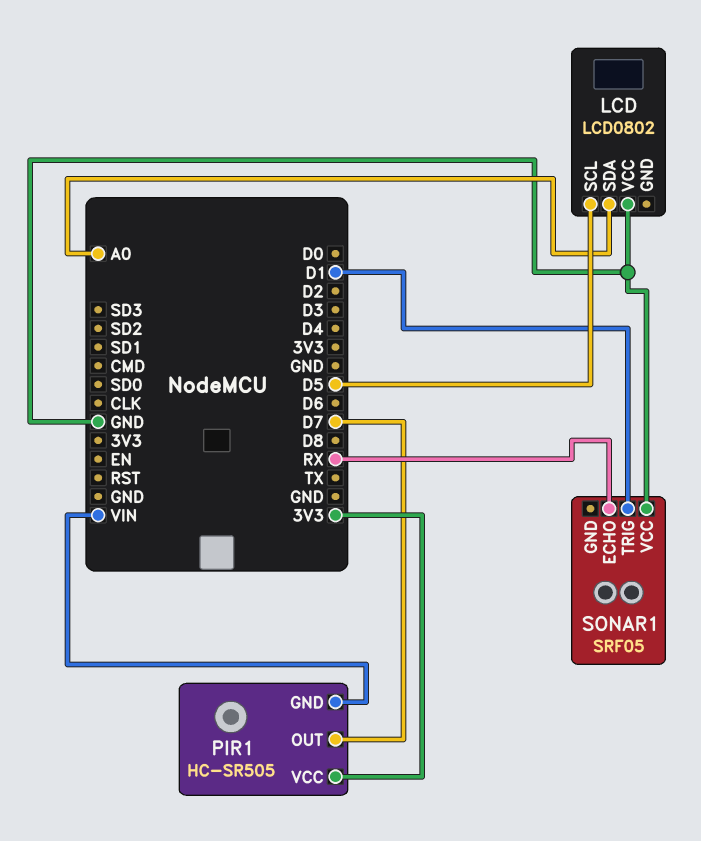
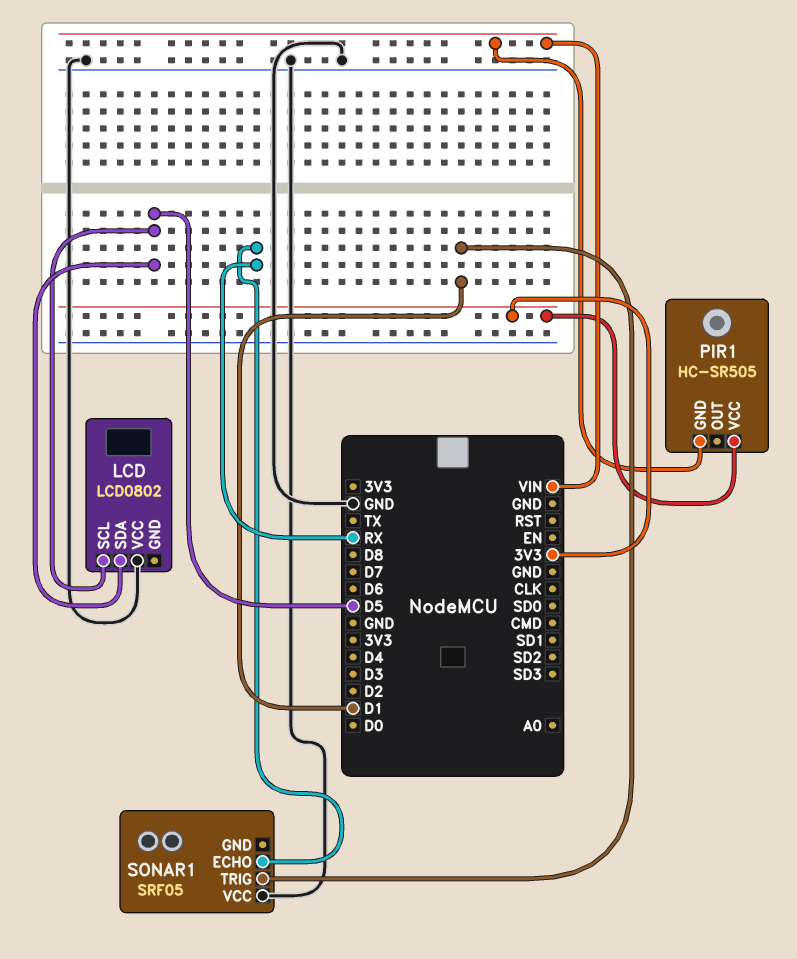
LCD pin SDA: A0 -> D5
PIR1 pin OUT: D7 -> none

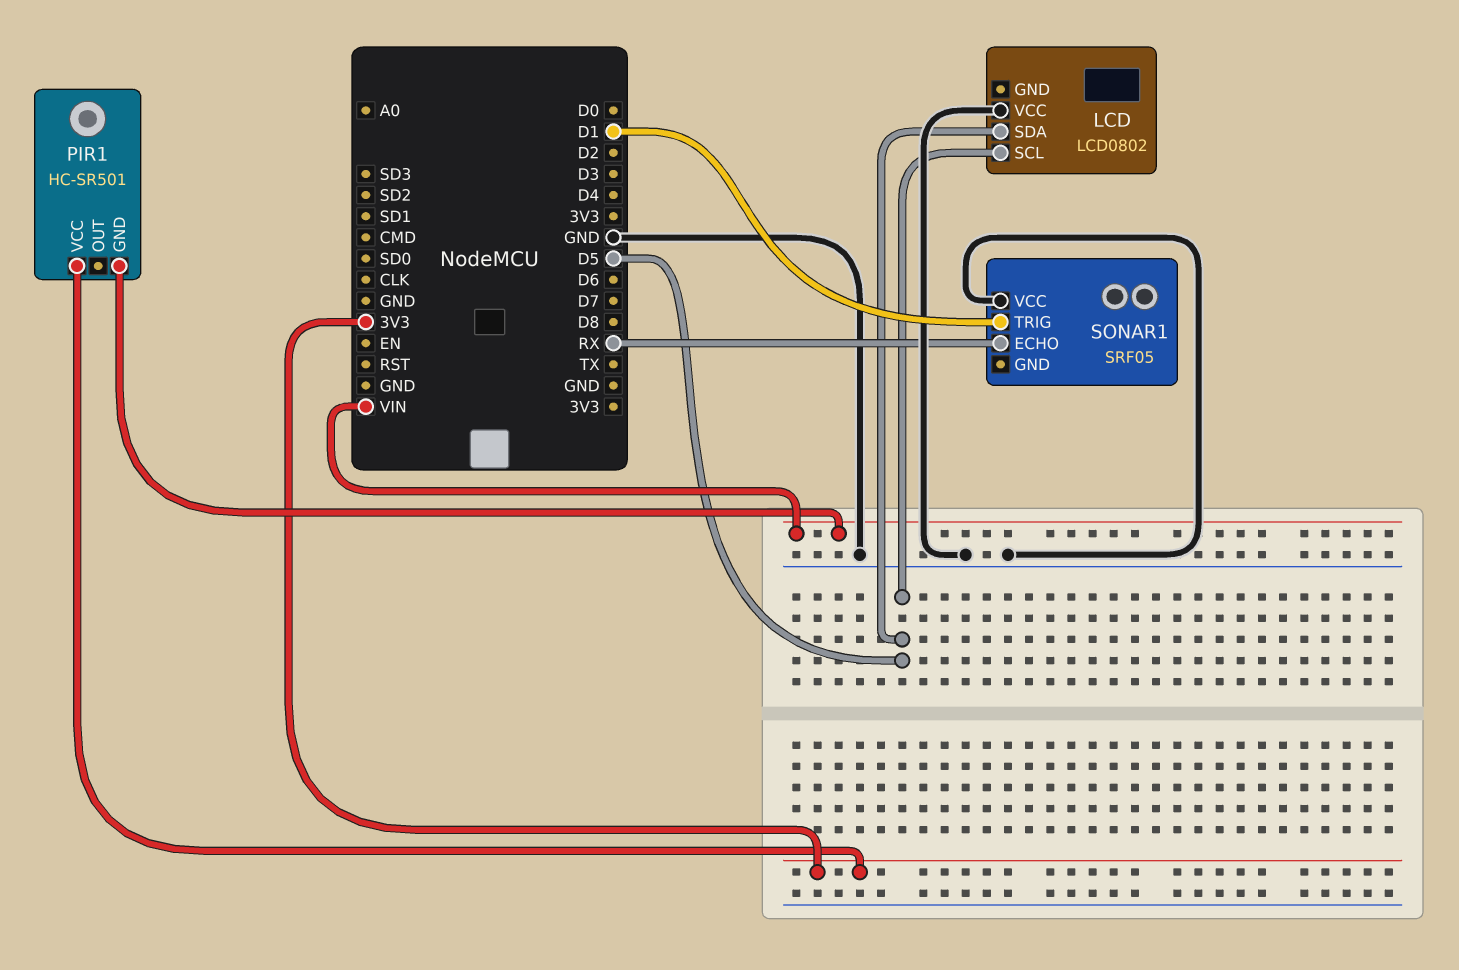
PIR1: HC-SR505 -> HC-SR501

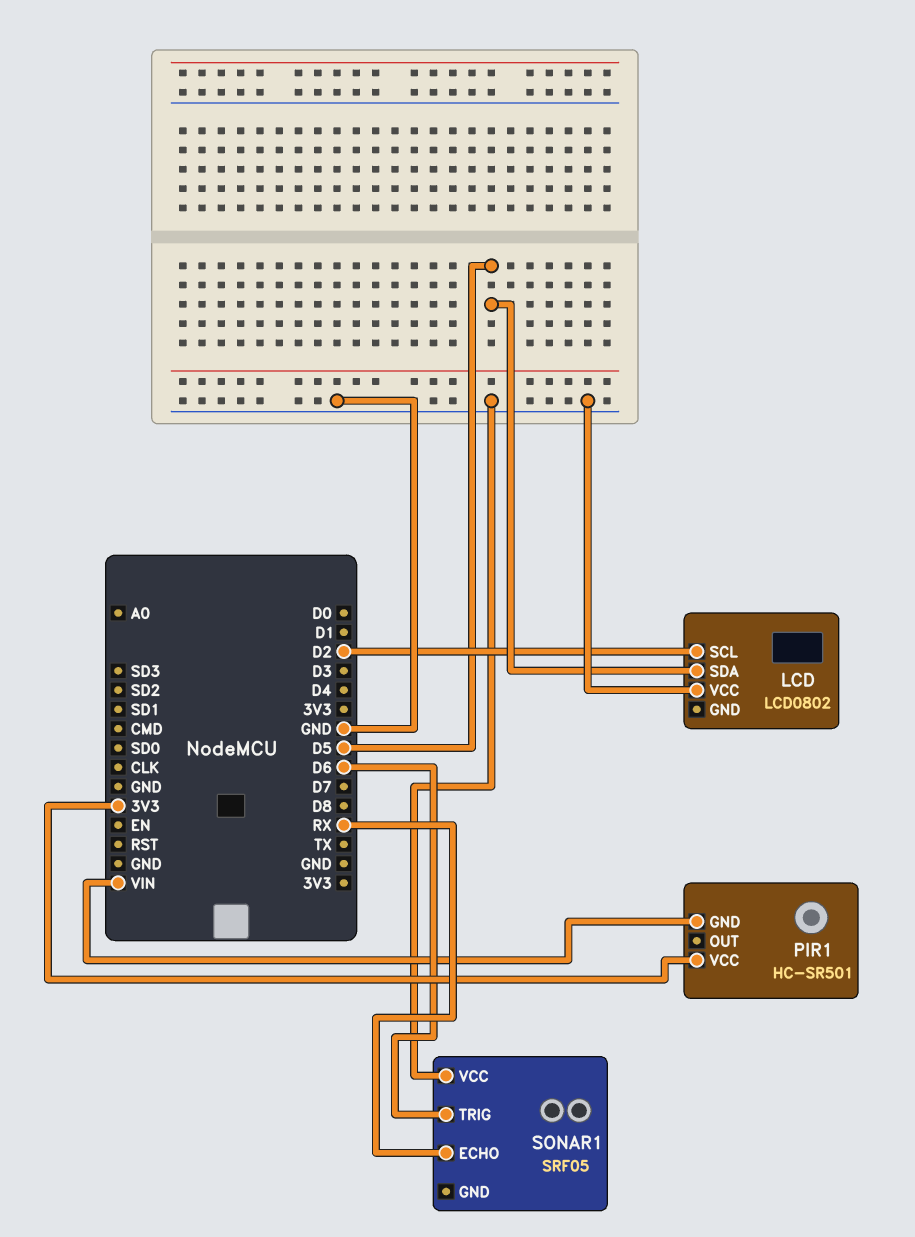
LCD pin SCL: D5 -> D2
SONAR1 pin TRIG: D1 -> D6

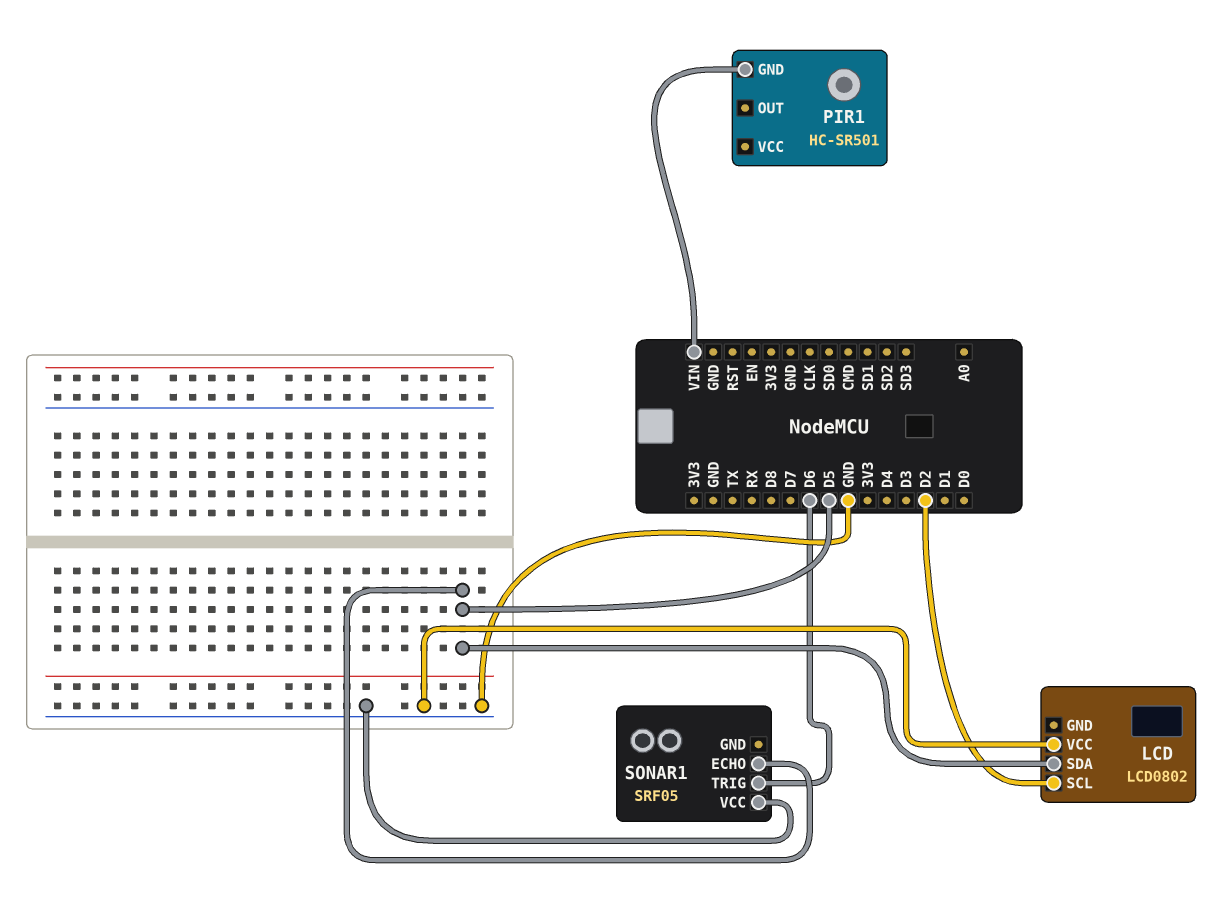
PIR1 pin VCC: 3V3 -> none
SONAR1 pin ECHO: RX -> D5

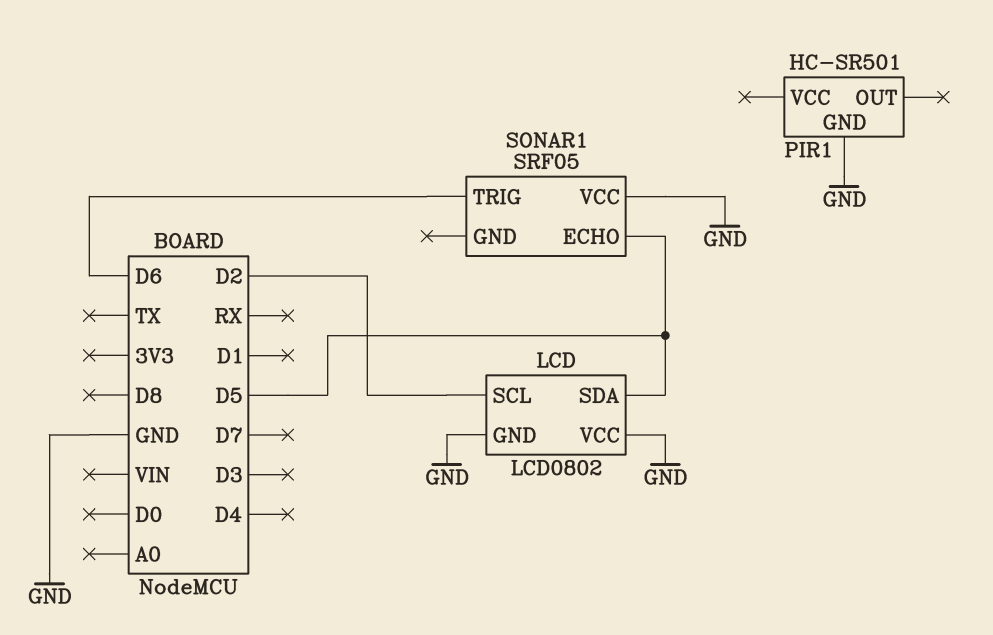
LCD pin GND: none -> GND
PIR1 pin GND: VIN -> GND

